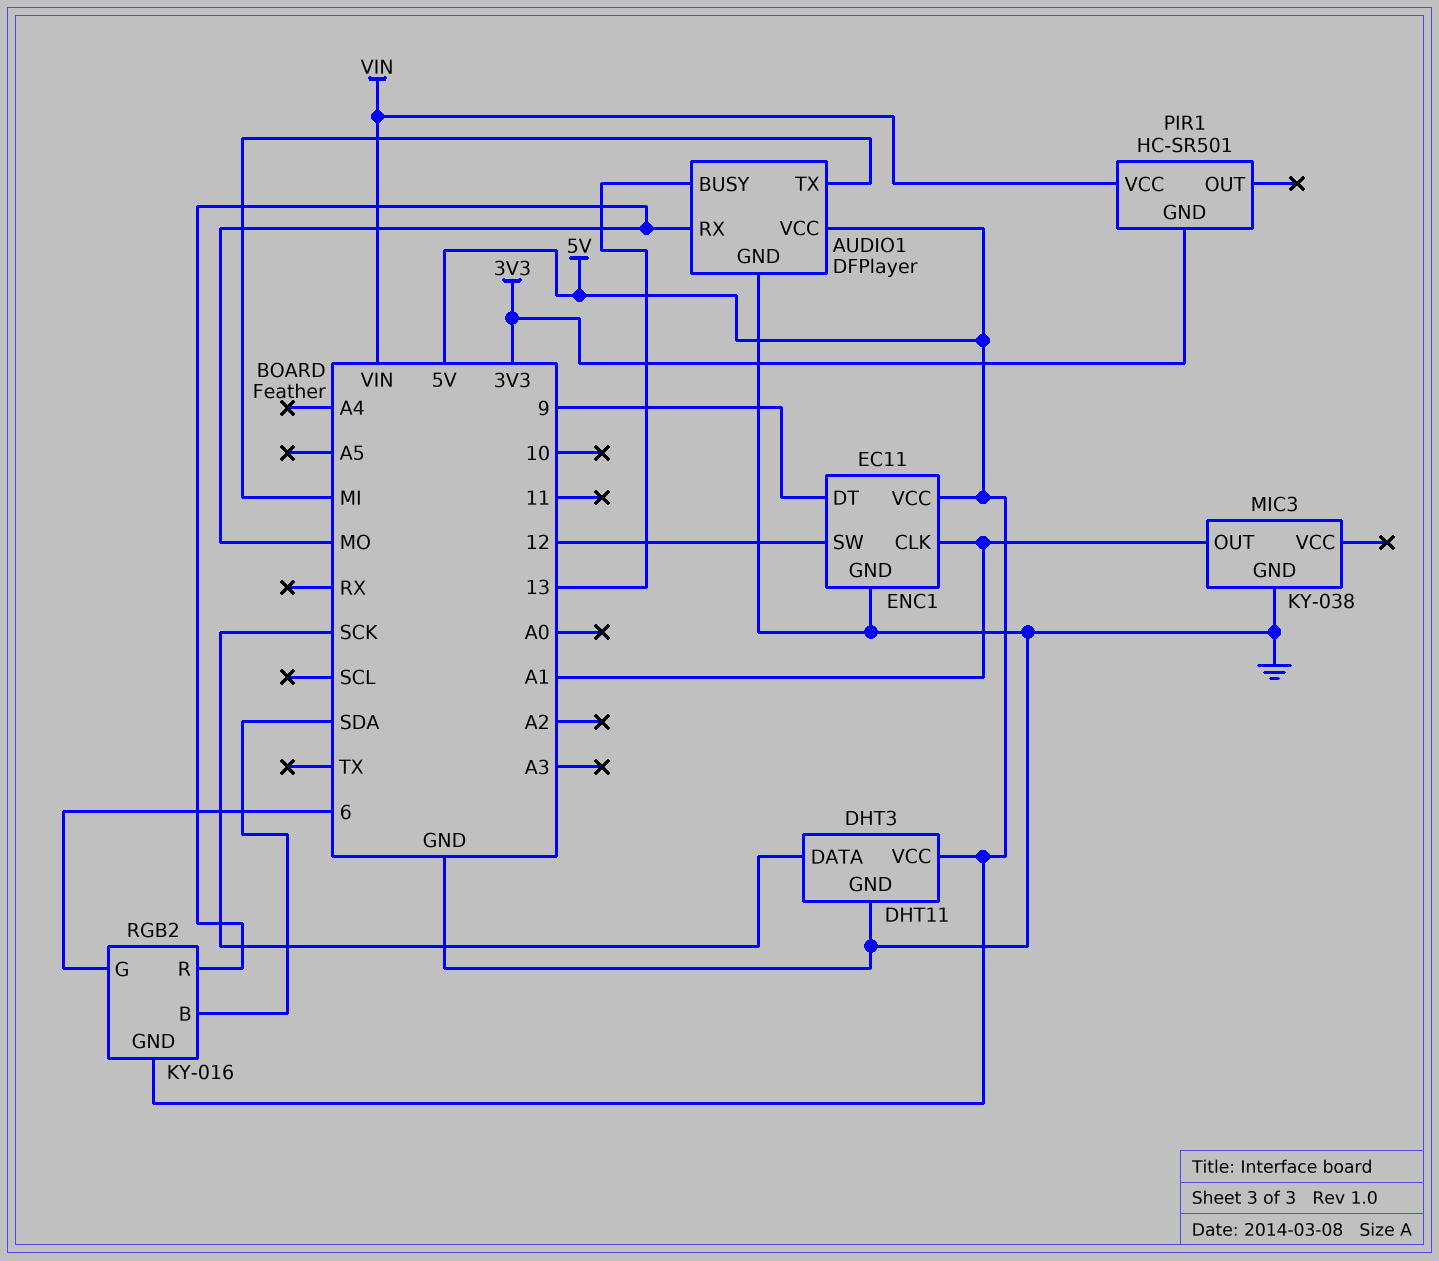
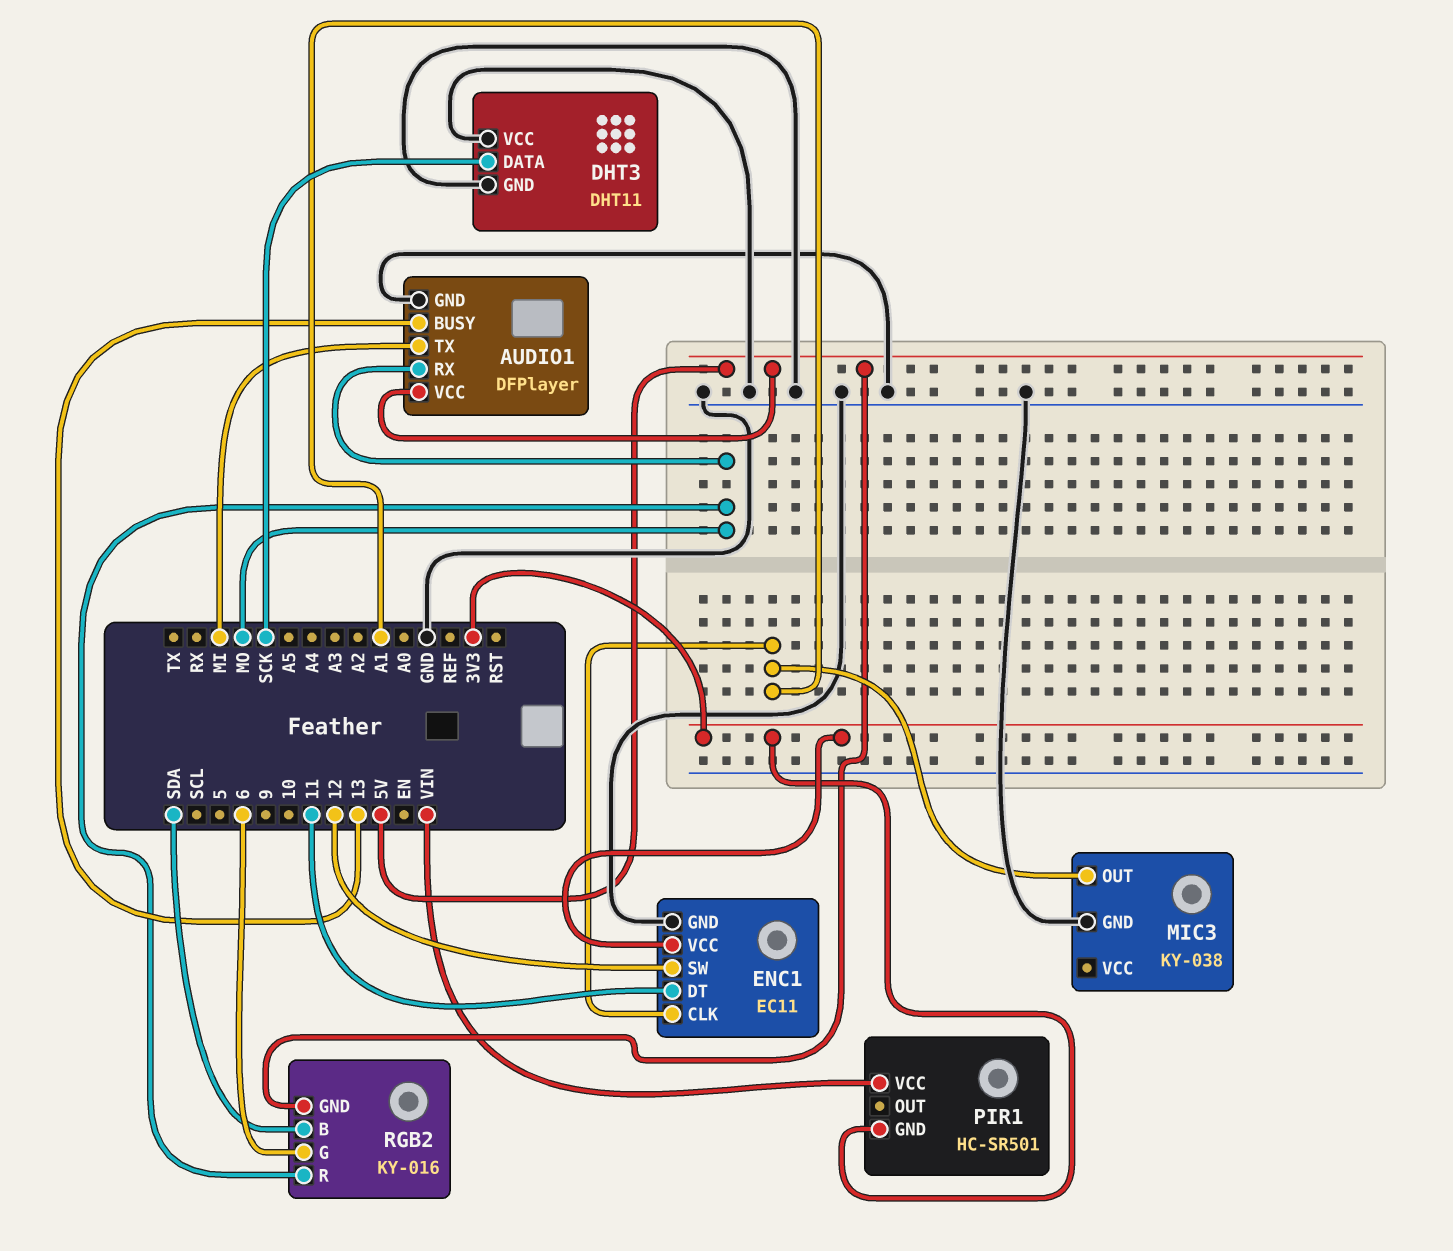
DHT3 pin VCC: 5V -> GND
ENC1 pin DT: 9 -> 11
ENC1 pin VCC: 5V -> 3V3

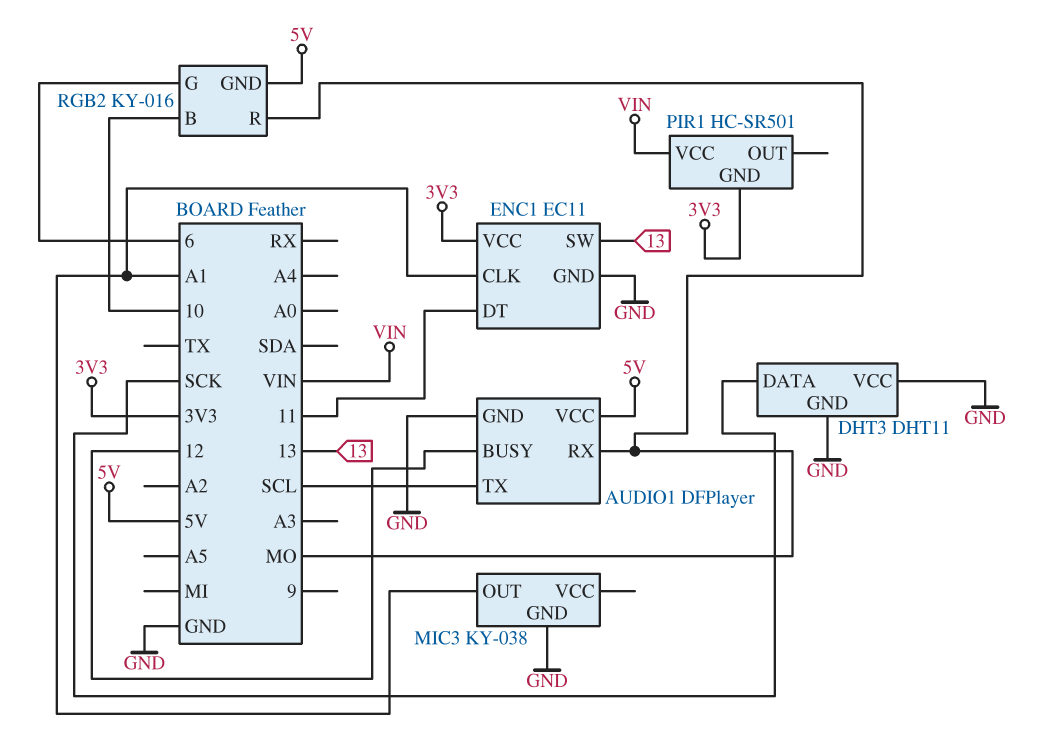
AUDIO1 pin BUSY: 13 -> 12
AUDIO1 pin TX: MI -> SCL
ENC1 pin SW: 12 -> 13
RGB2 pin B: SDA -> 10

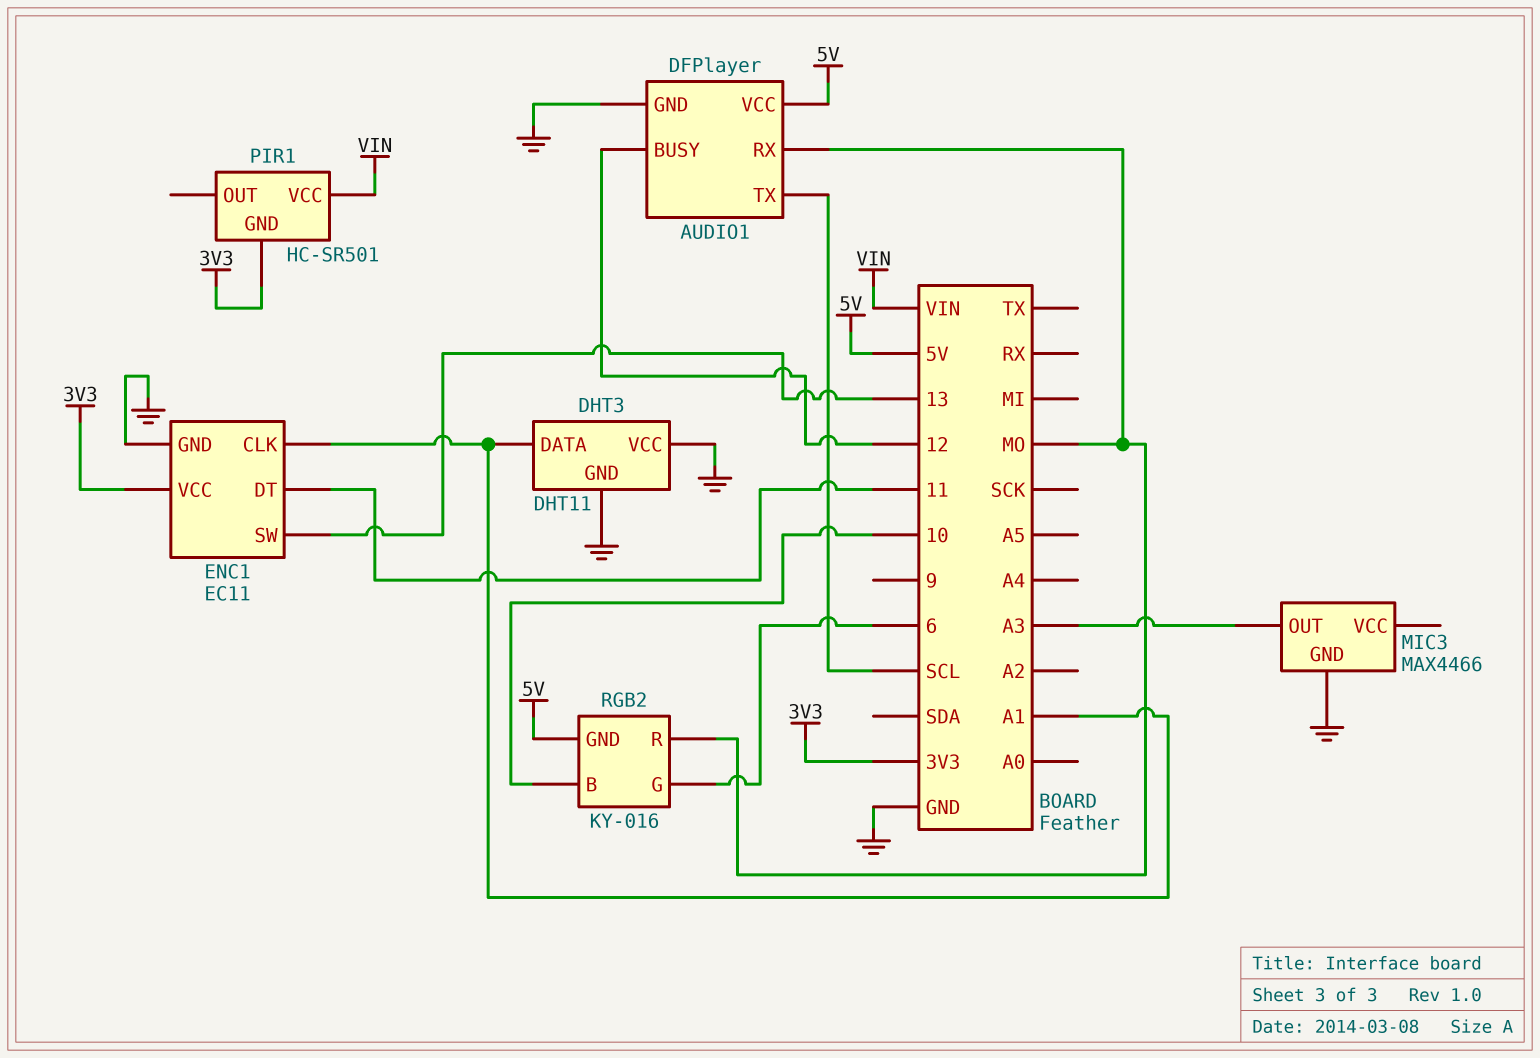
DHT3 pin DATA: SCK -> A1
MIC3: KY-038 -> MAX4466
MIC3 pin OUT: A1 -> A3

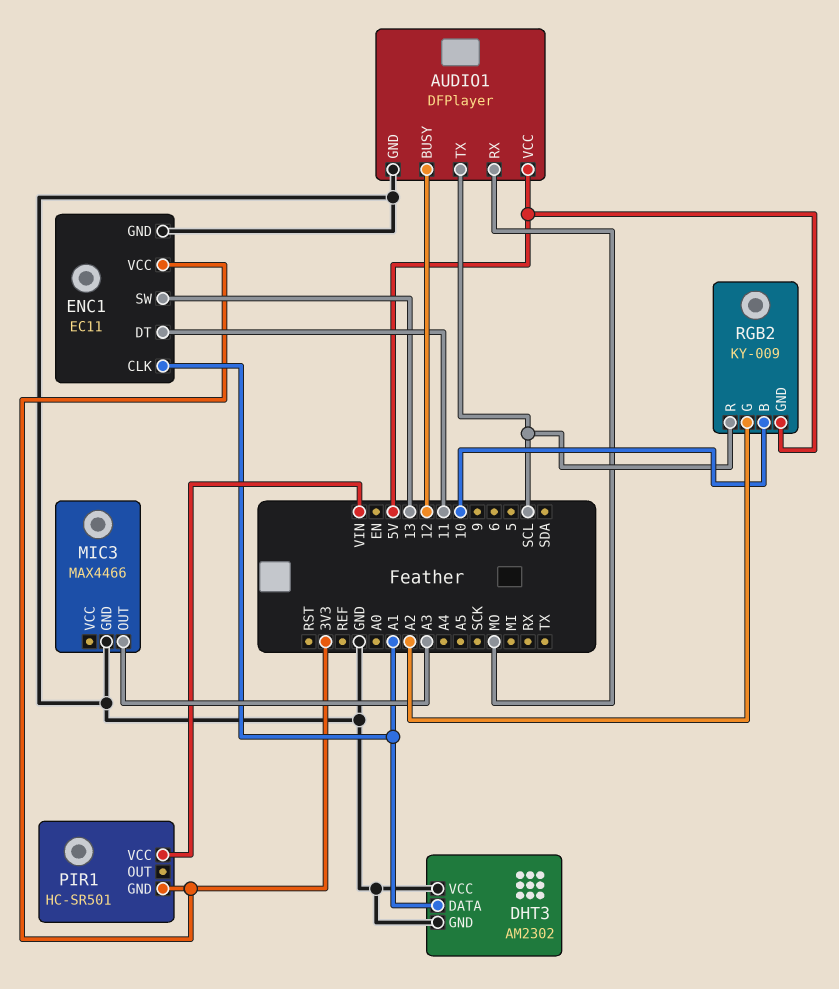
DHT3: DHT11 -> AM2302
RGB2: KY-016 -> KY-009
RGB2 pin G: 6 -> A2
RGB2 pin R: MO -> SCL

